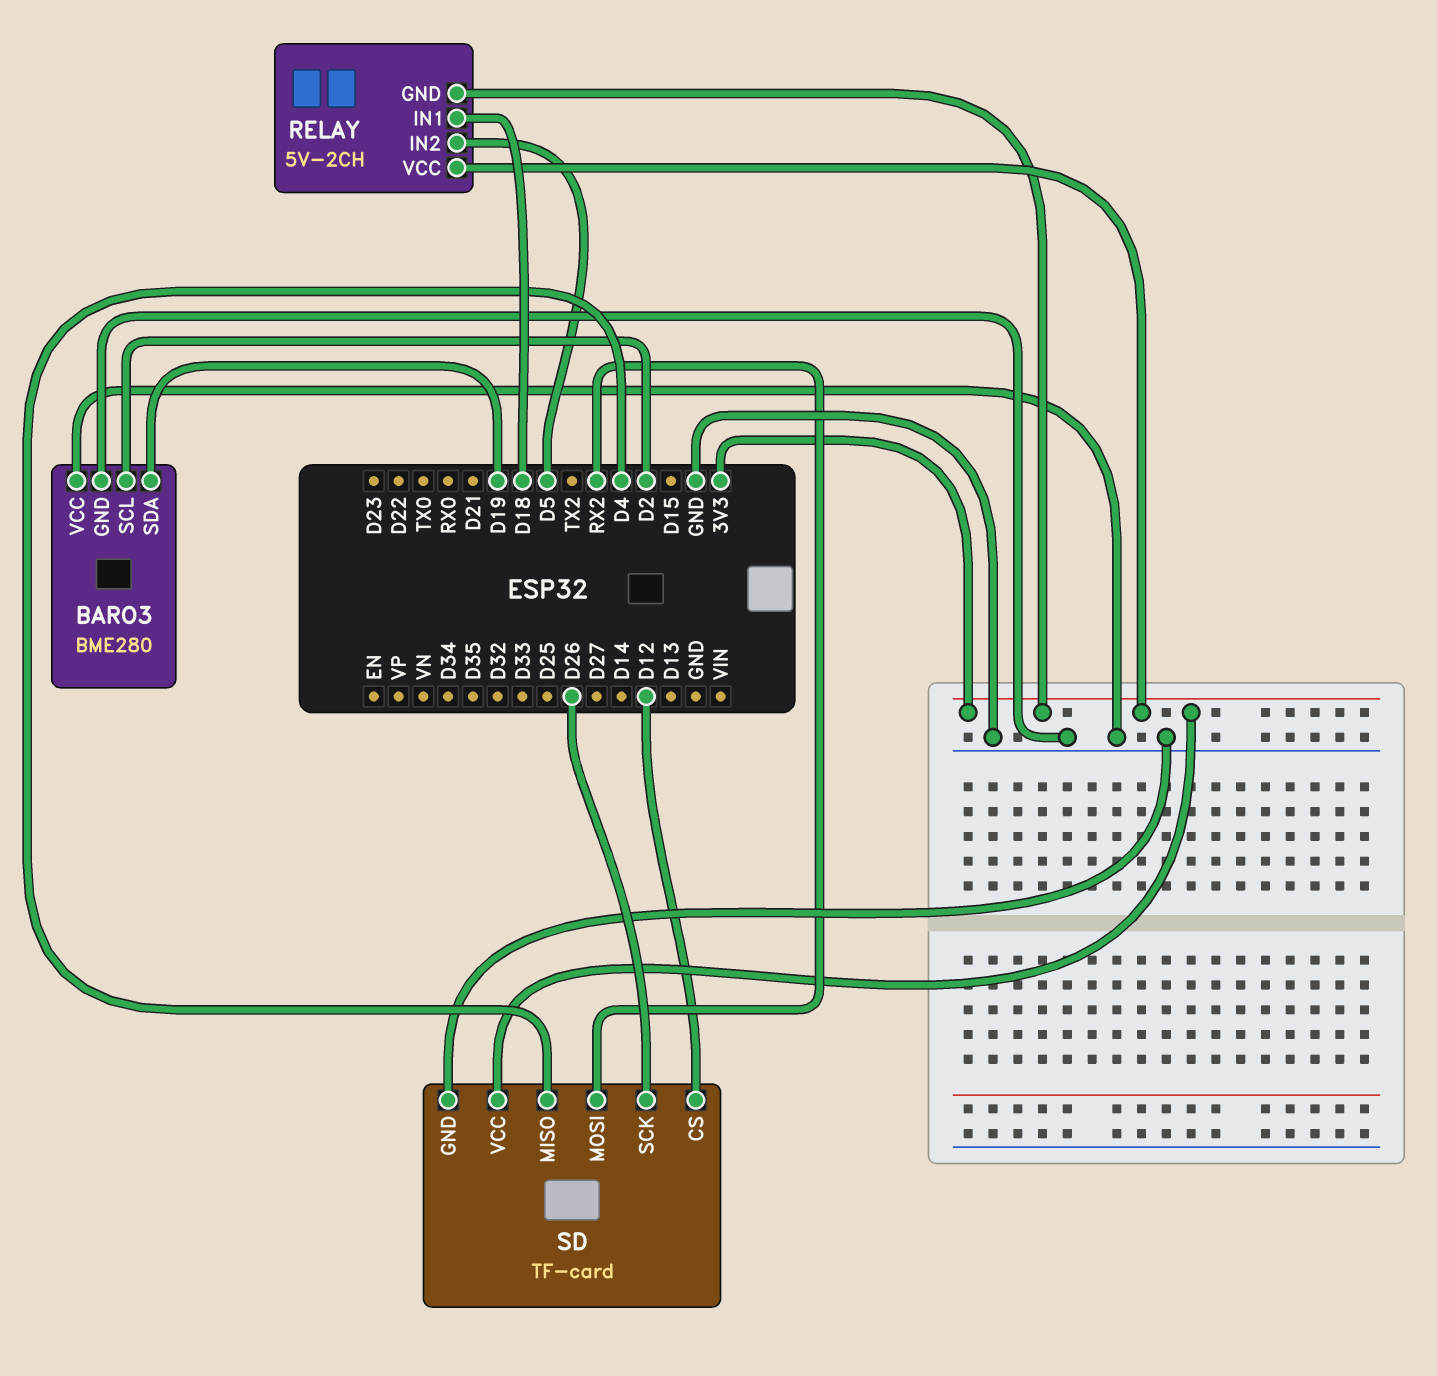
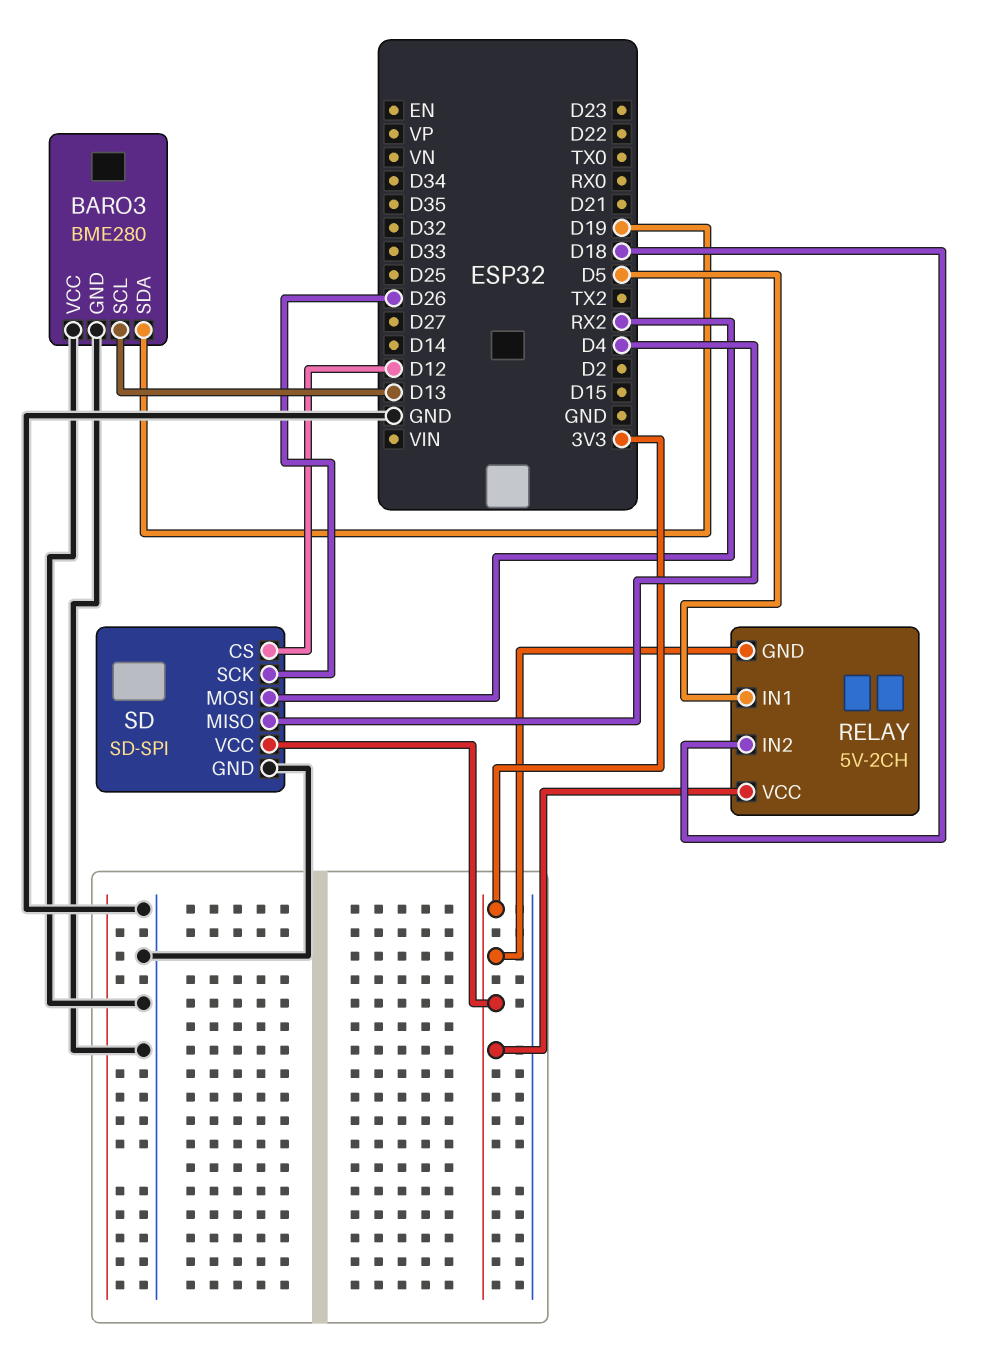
BARO3 pin SCL: D2 -> D13
RELAY pin IN1: D18 -> D5
RELAY pin IN2: D5 -> D18
SD: TF-card -> SD-SPI

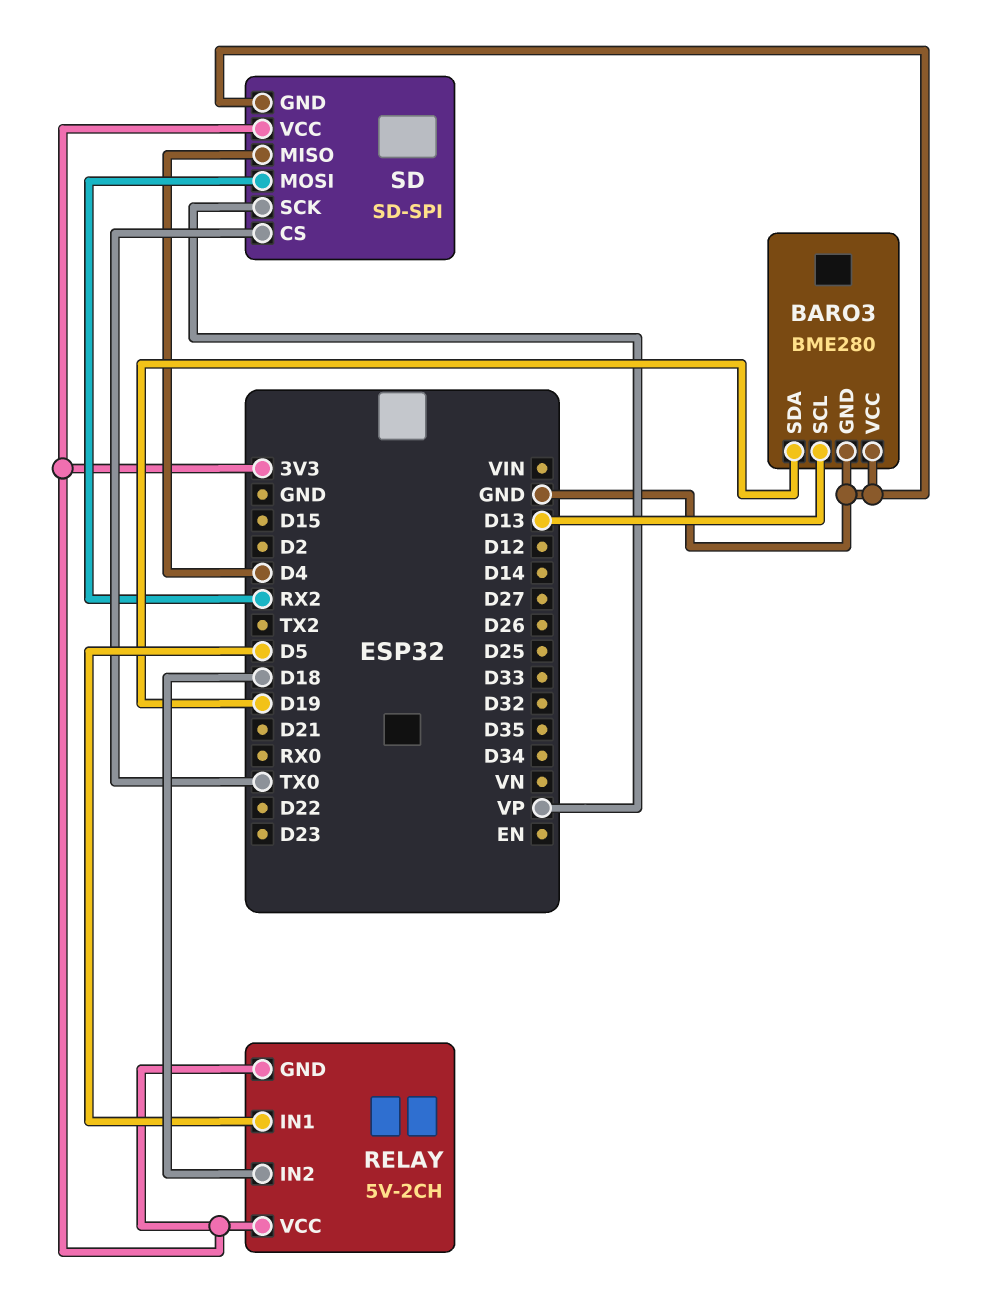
SD pin CS: D12 -> TX0
SD pin SCK: D26 -> VP

